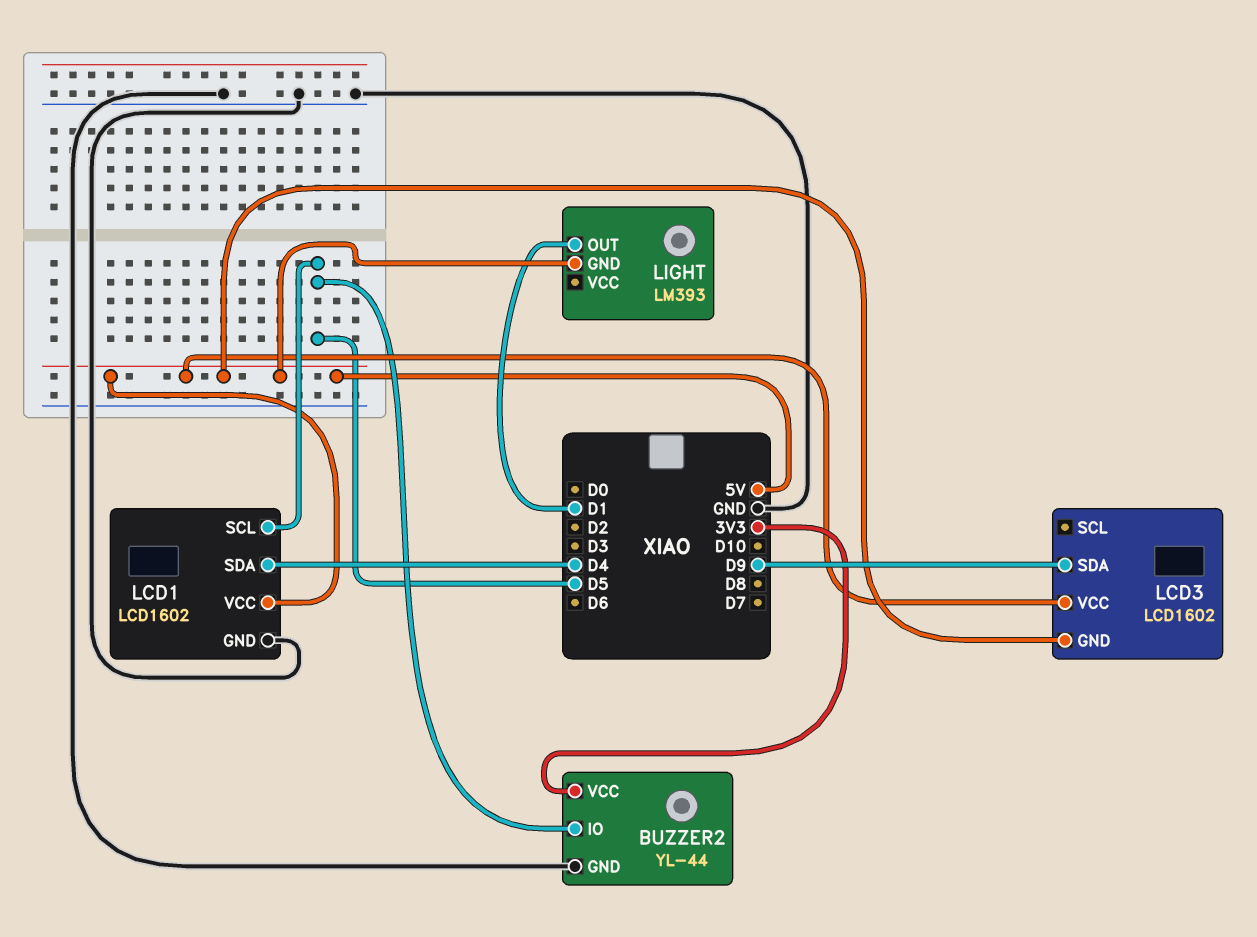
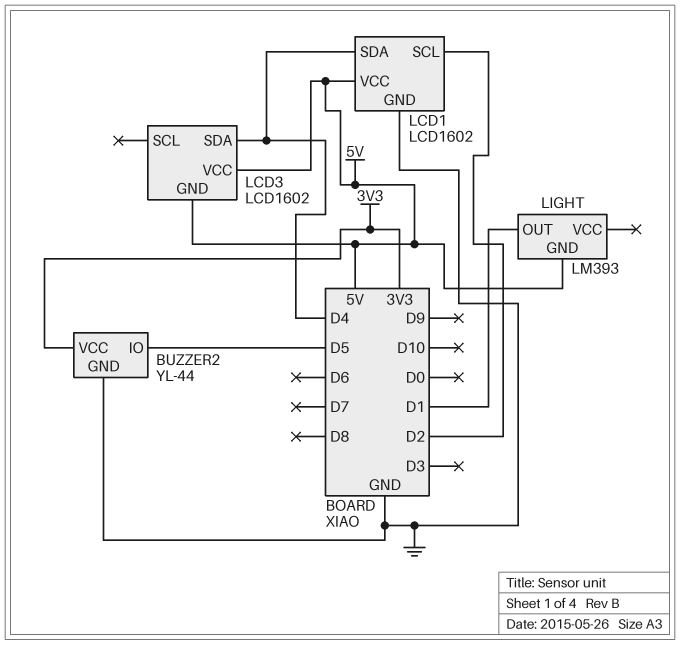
LCD1 pin SCL: D5 -> D2
LCD3 pin SDA: D9 -> D4

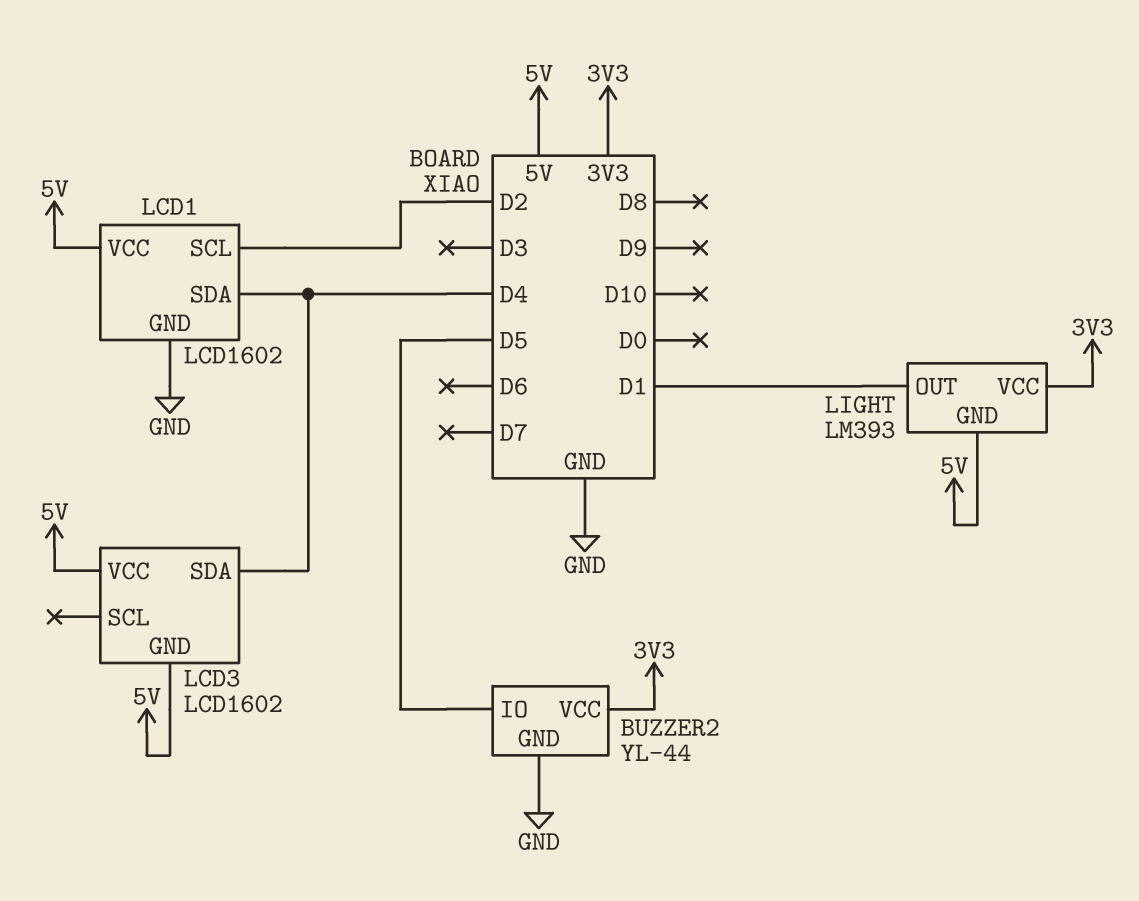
LIGHT pin VCC: none -> 3V3

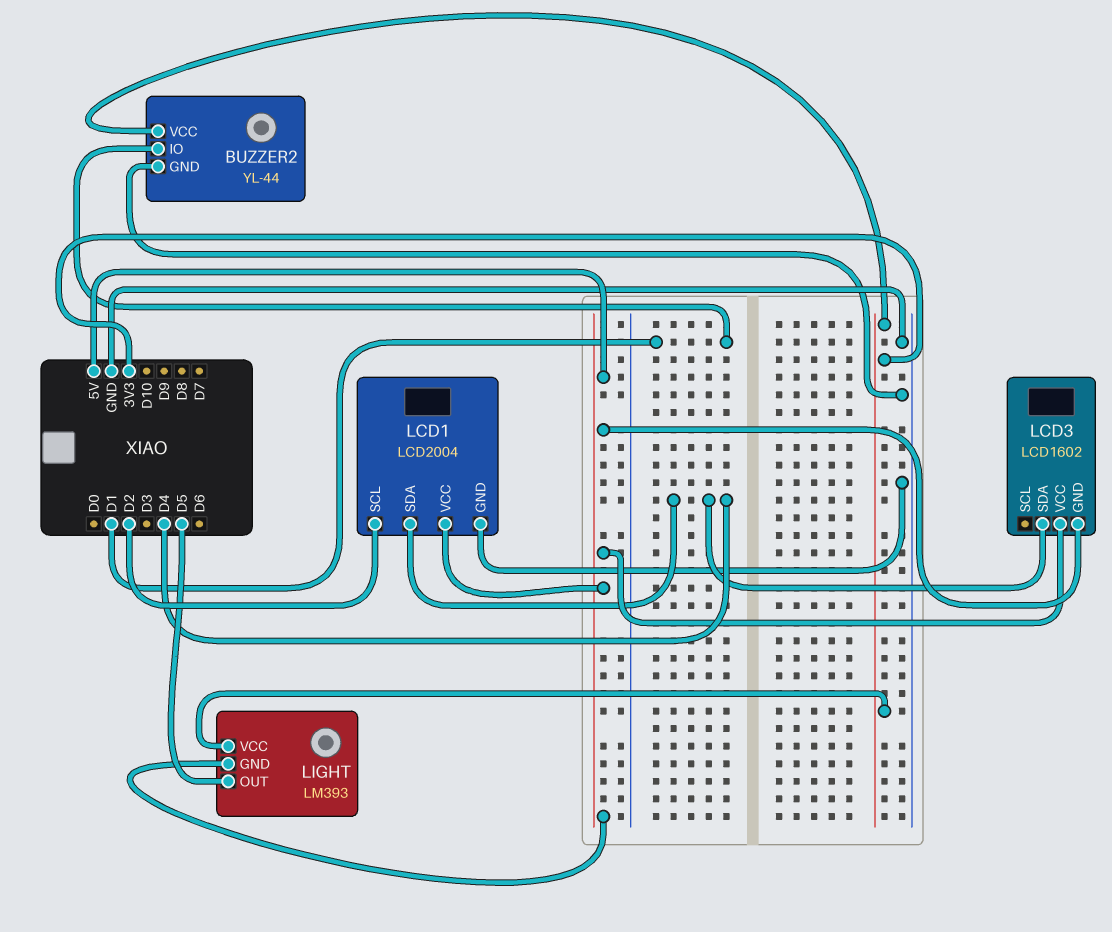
BUZZER2 pin IO: D5 -> D1
LCD1: LCD1602 -> LCD2004
LIGHT pin OUT: D1 -> D5

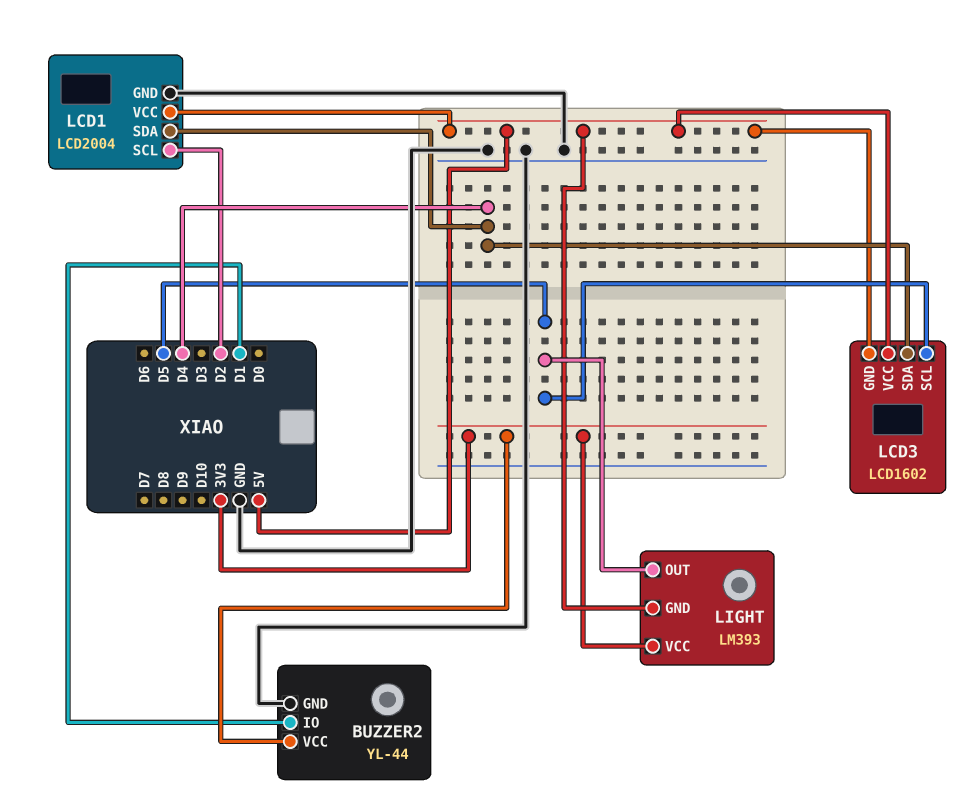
LCD3 pin SCL: none -> D5

